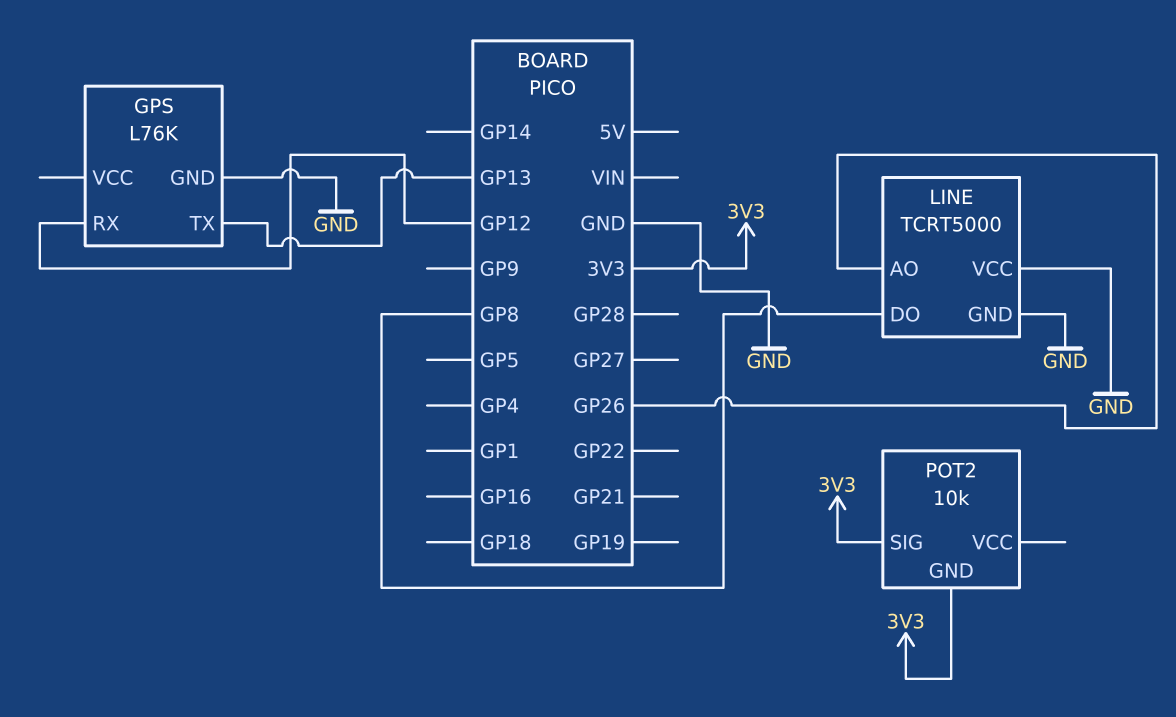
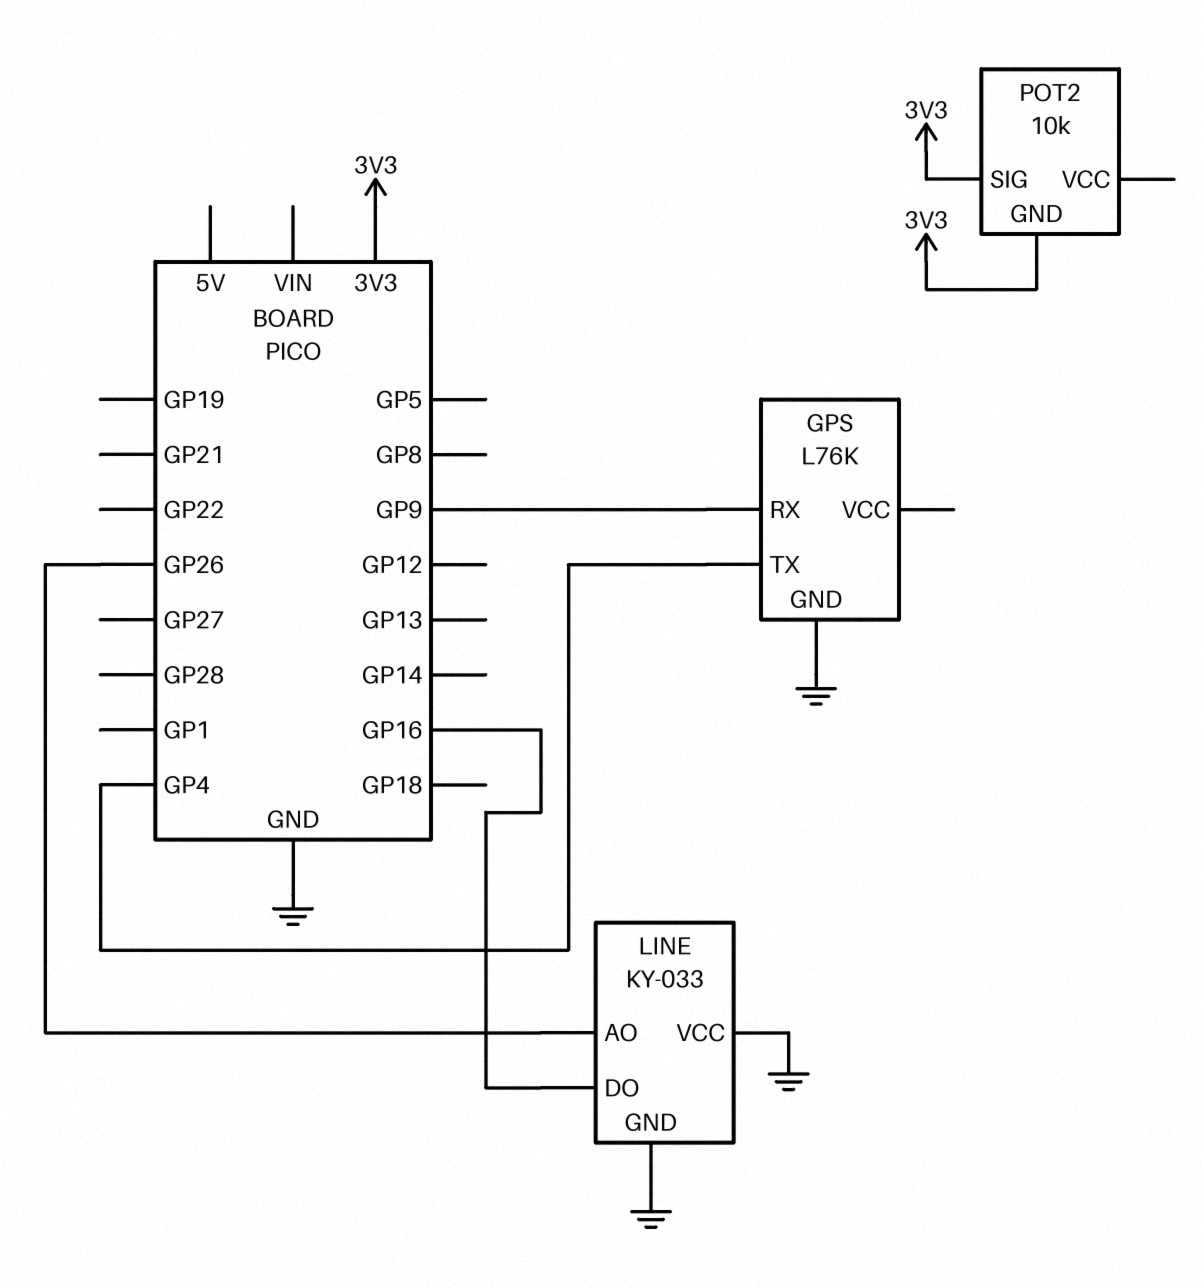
GPS pin RX: GP12 -> GP9
GPS pin TX: GP13 -> GP4
LINE: TCRT5000 -> KY-033
LINE pin DO: GP8 -> GP16

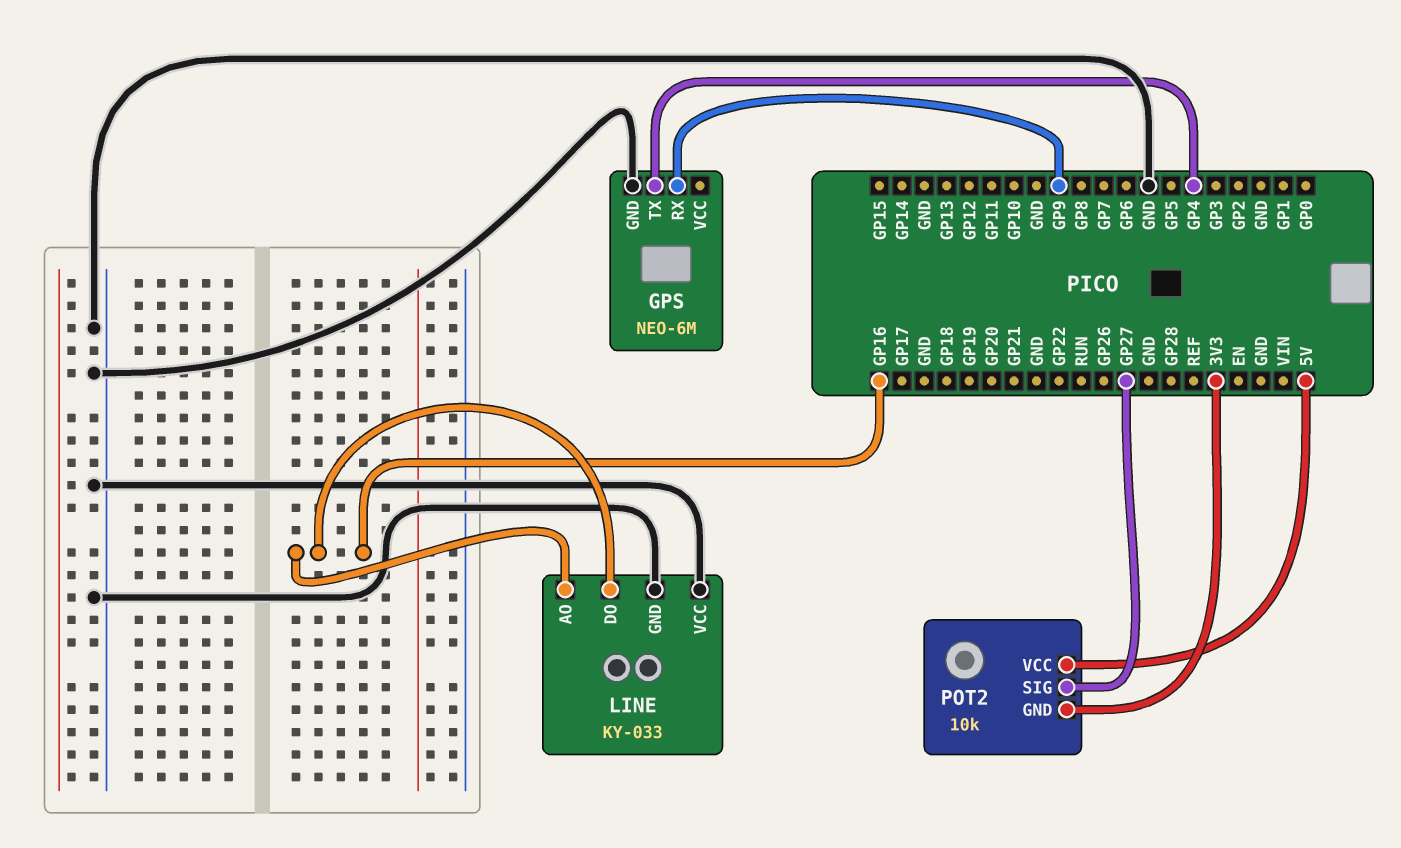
GPS: L76K -> NEO-6M
LINE pin AO: GP26 -> GP16
POT2 pin SIG: 3V3 -> GP27
POT2 pin VCC: none -> 5V

